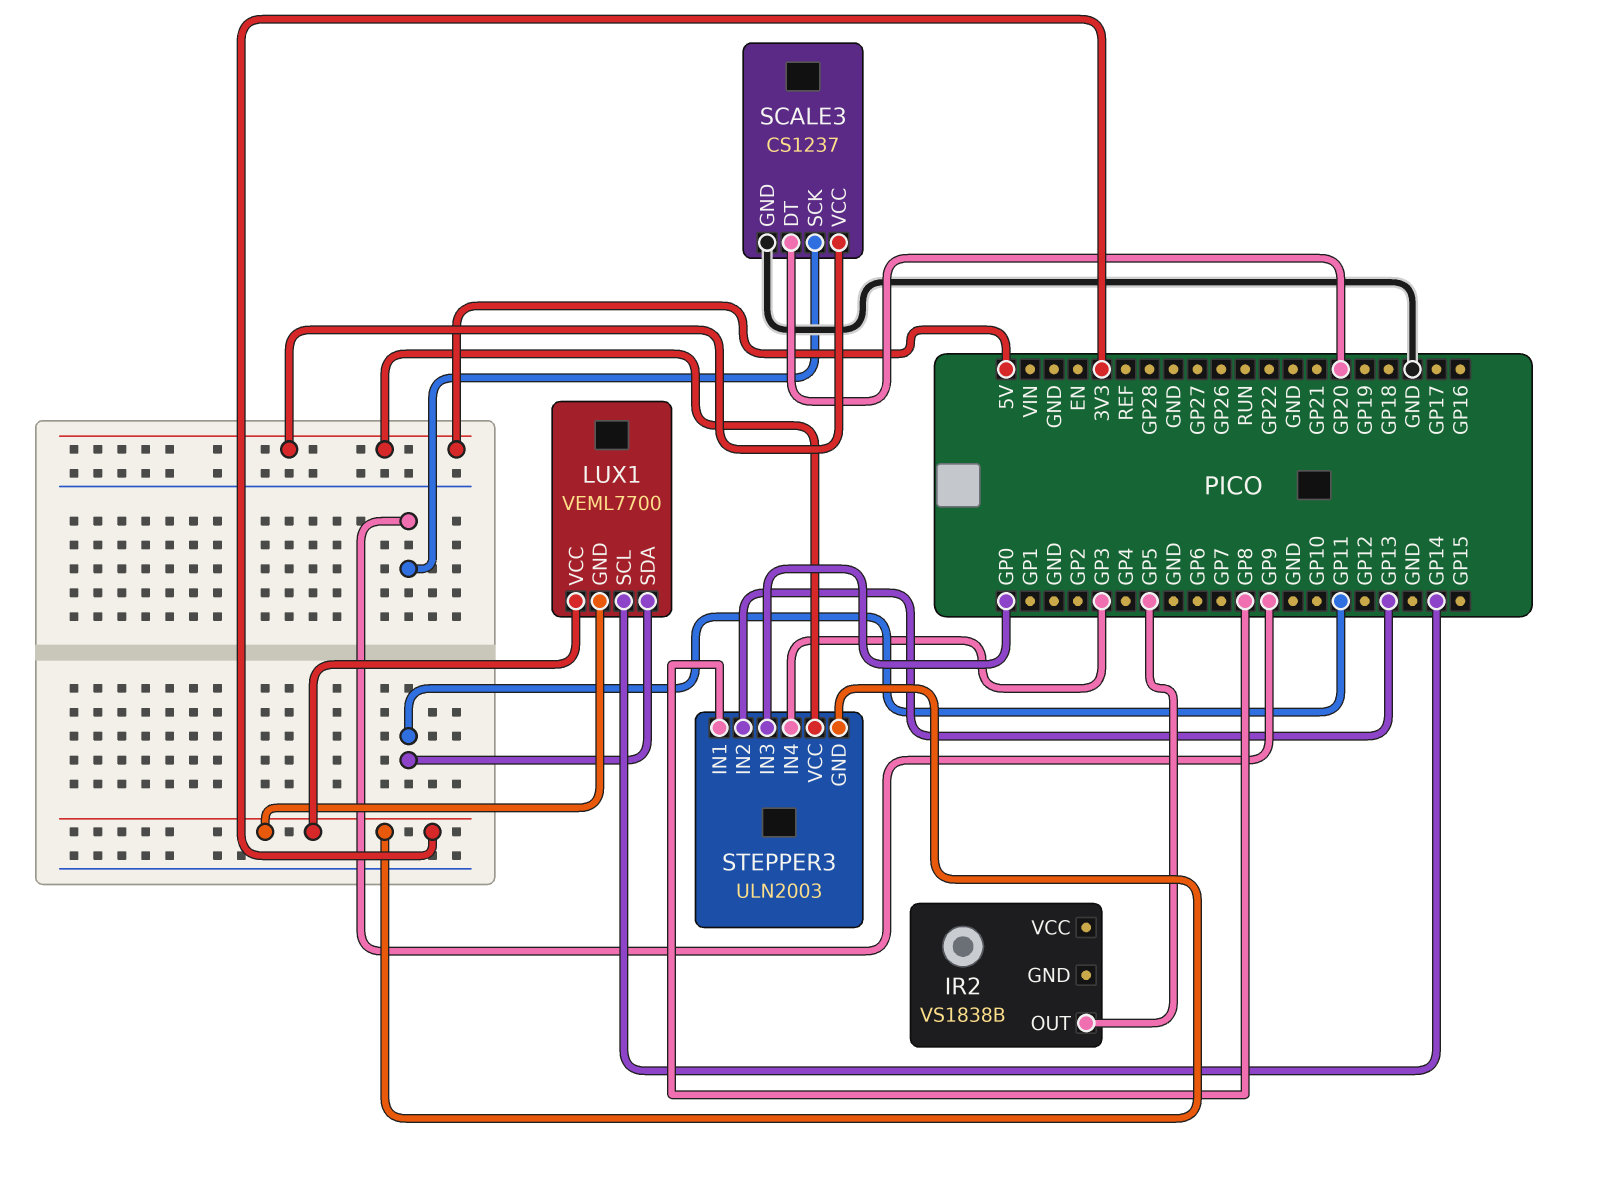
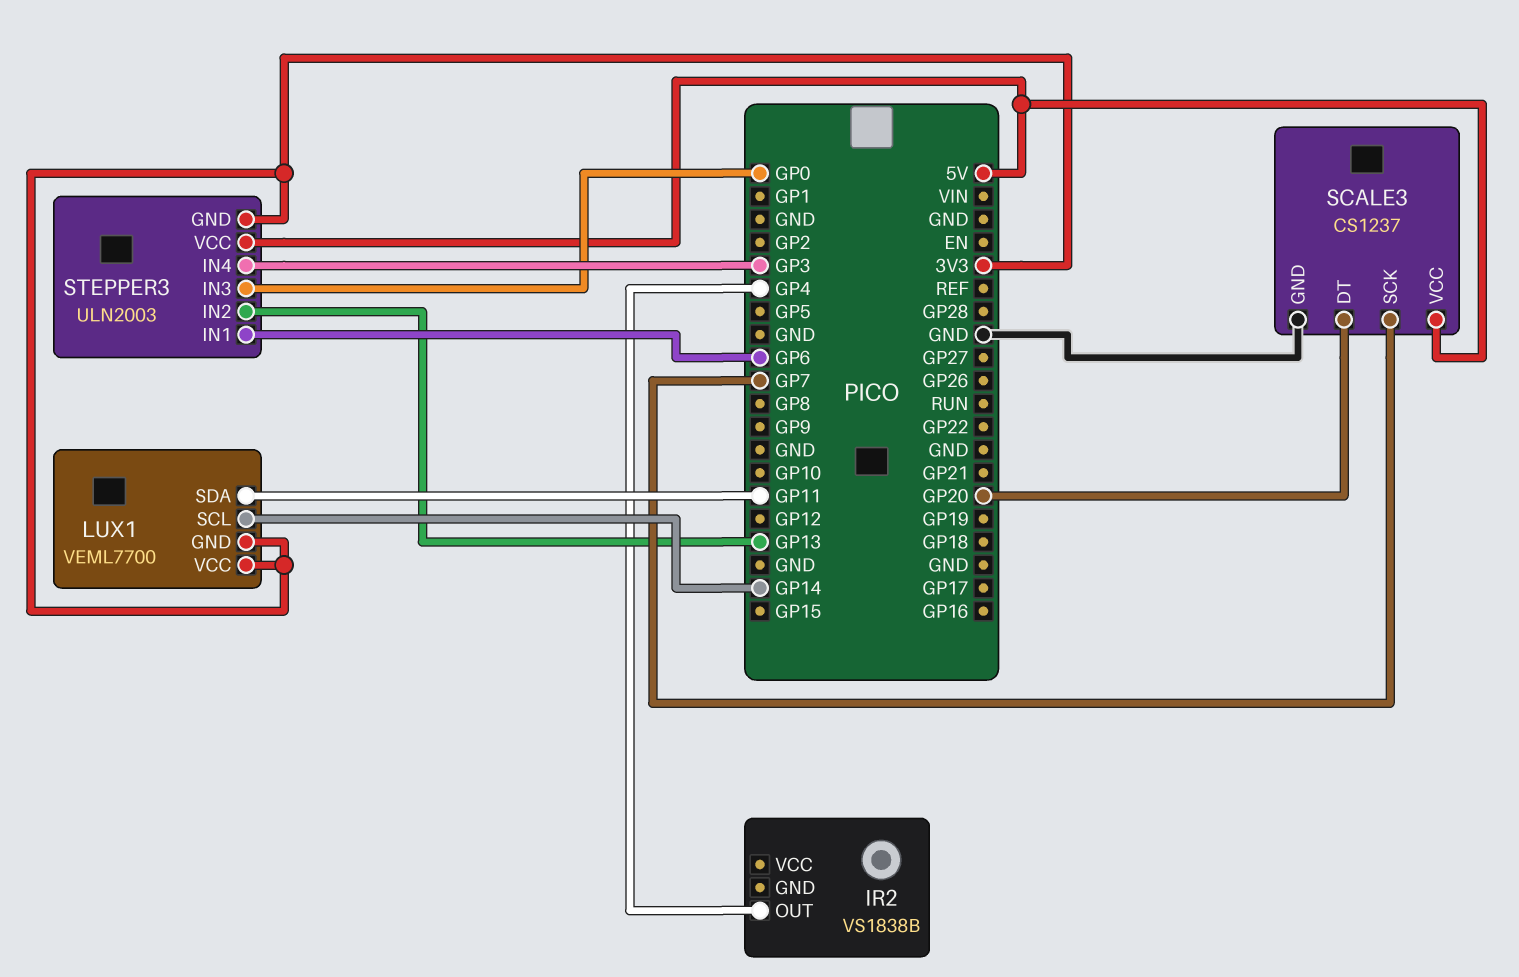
IR2 pin OUT: GP5 -> GP4
SCALE3 pin SCK: GP9 -> GP7
STEPPER3 pin IN1: GP8 -> GP6

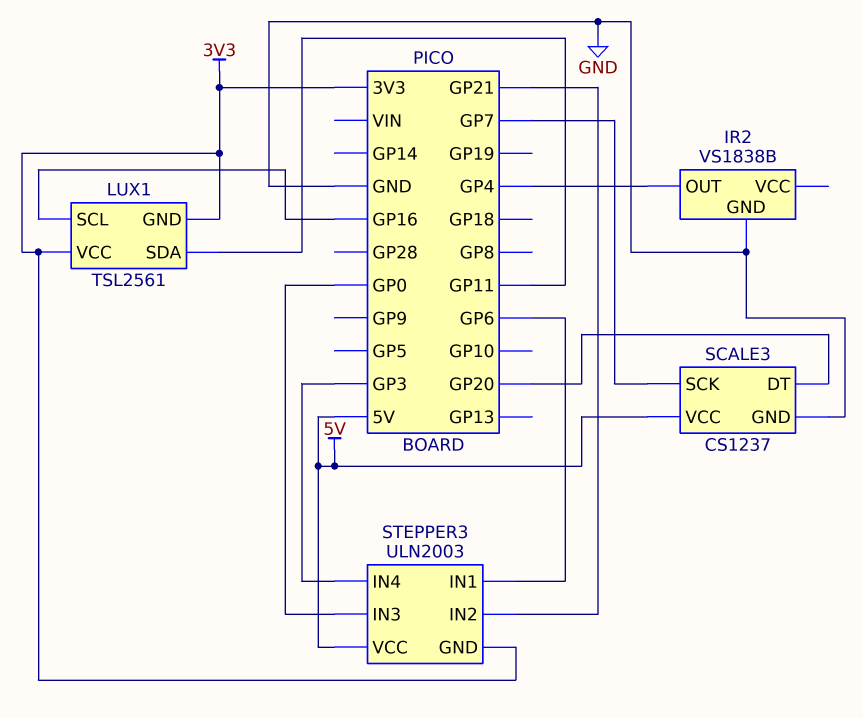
IR2 pin GND: none -> GND
LUX1: VEML7700 -> TSL2561
LUX1 pin SCL: GP14 -> GP16
STEPPER3 pin IN2: GP13 -> GP21

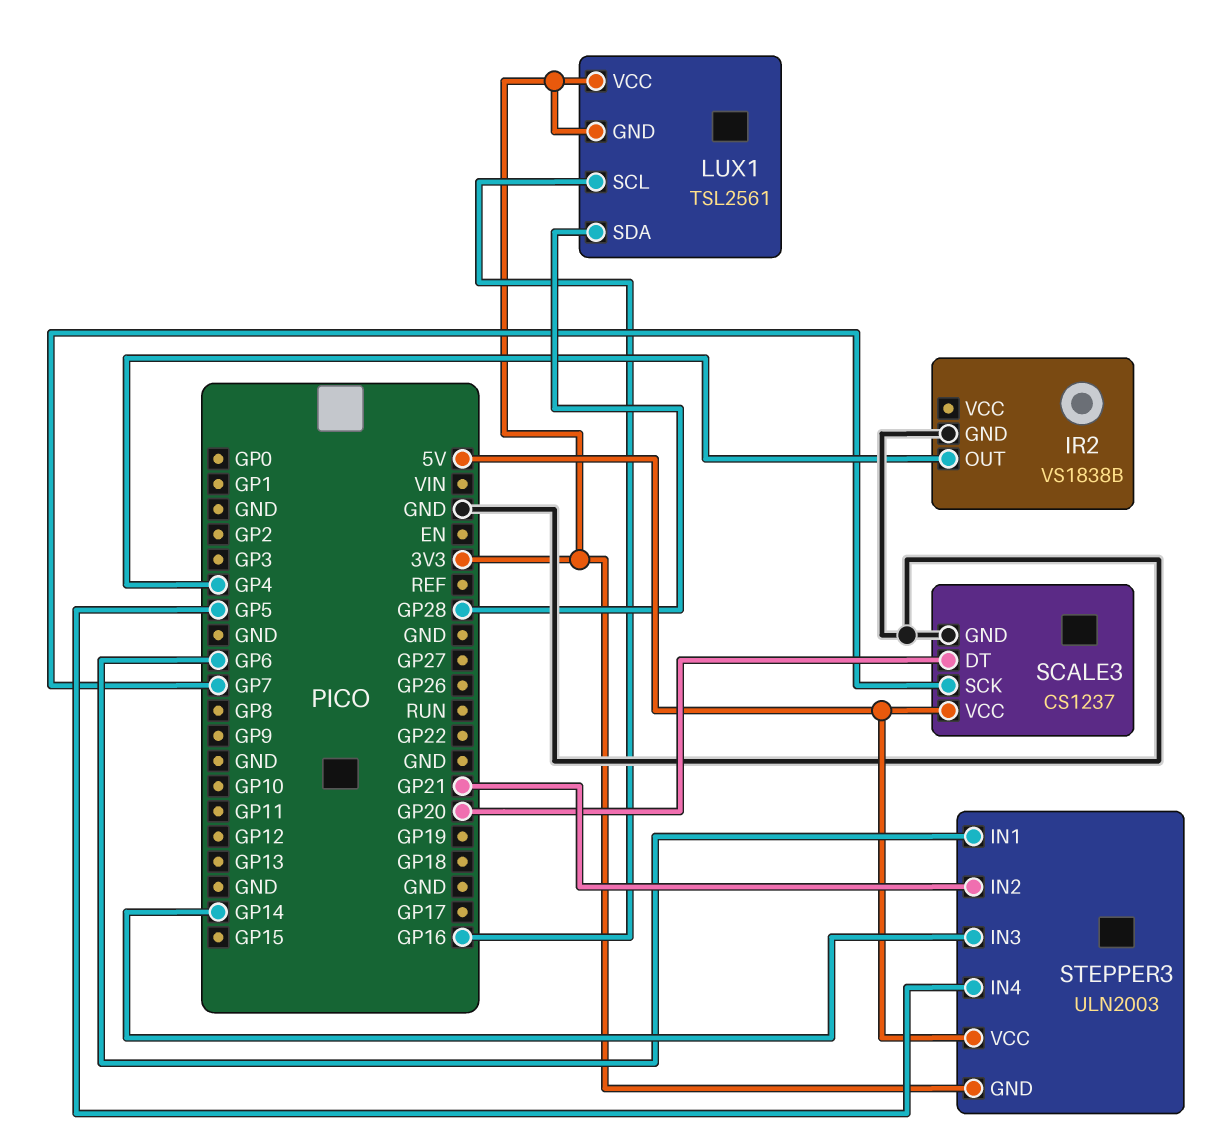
LUX1 pin SDA: GP11 -> GP28
STEPPER3 pin IN3: GP0 -> GP14
STEPPER3 pin IN4: GP3 -> GP5

